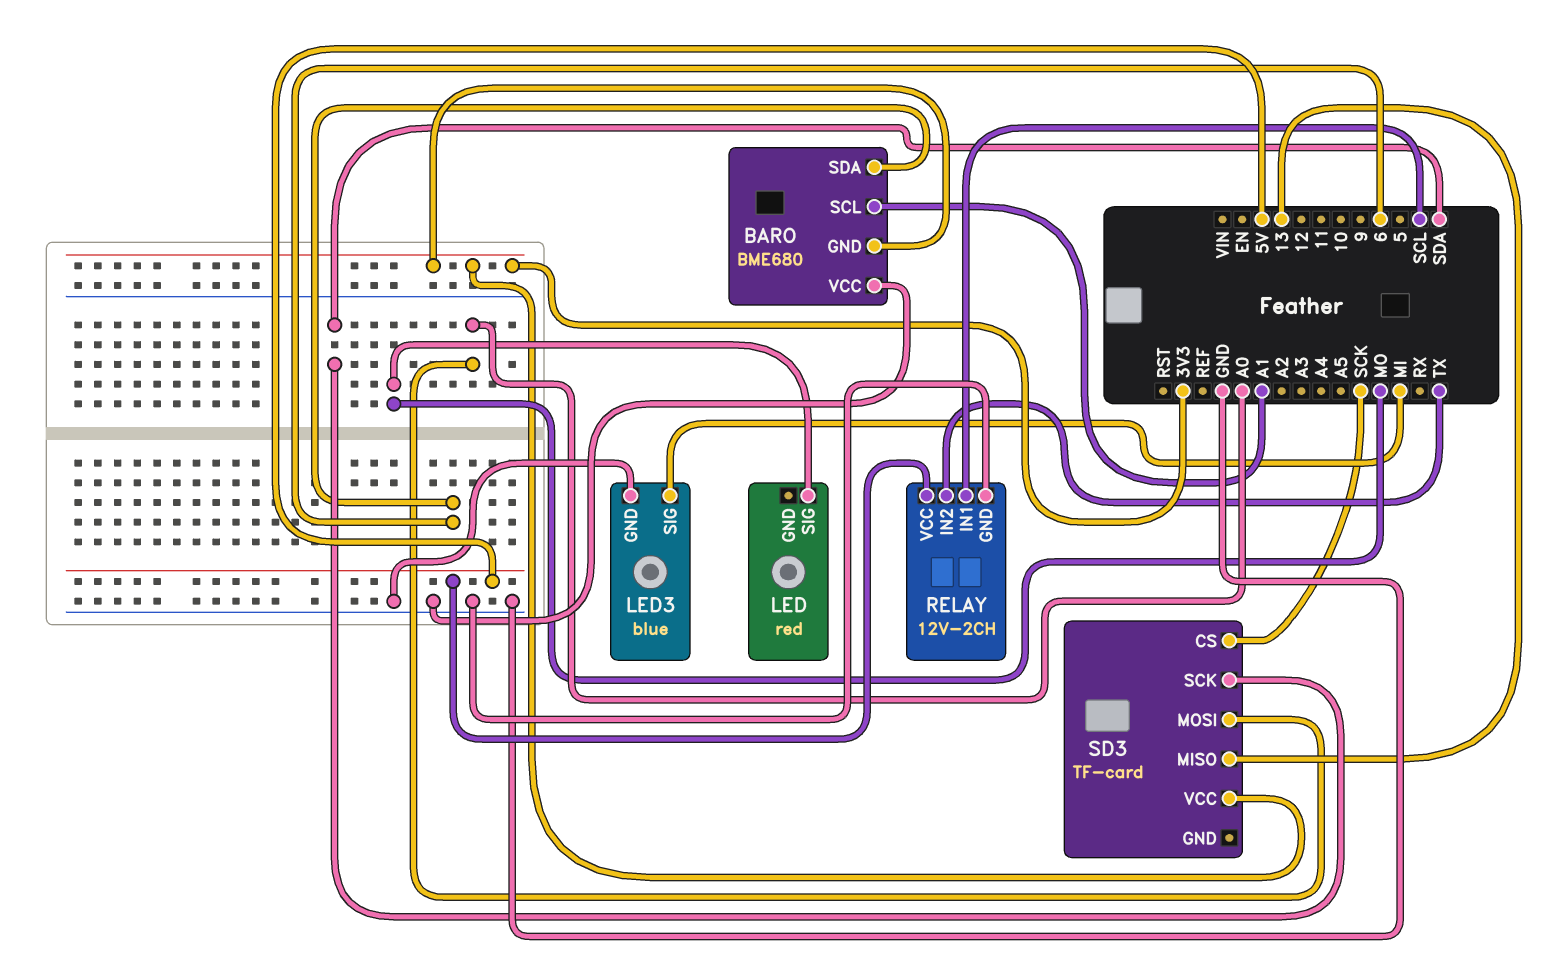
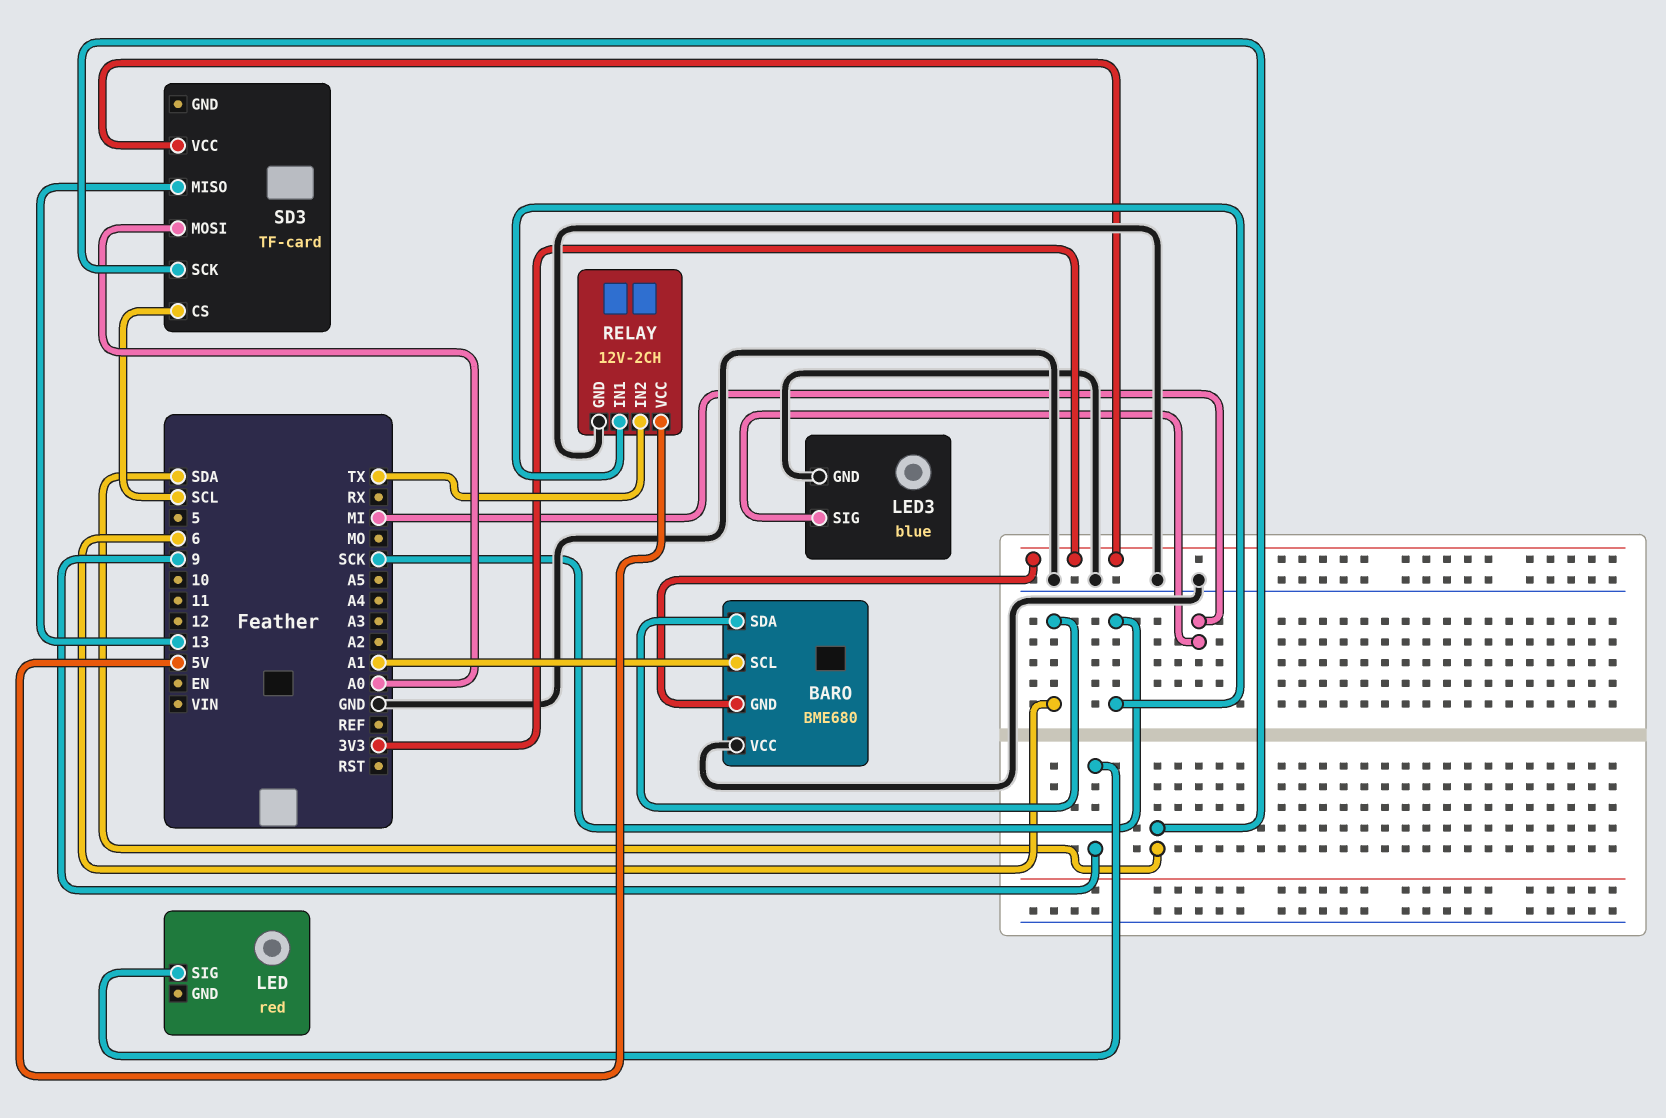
LED pin SIG: MO -> 9
RELAY pin IN1: SCL -> SCK
SD3 pin CS: SCK -> SCL

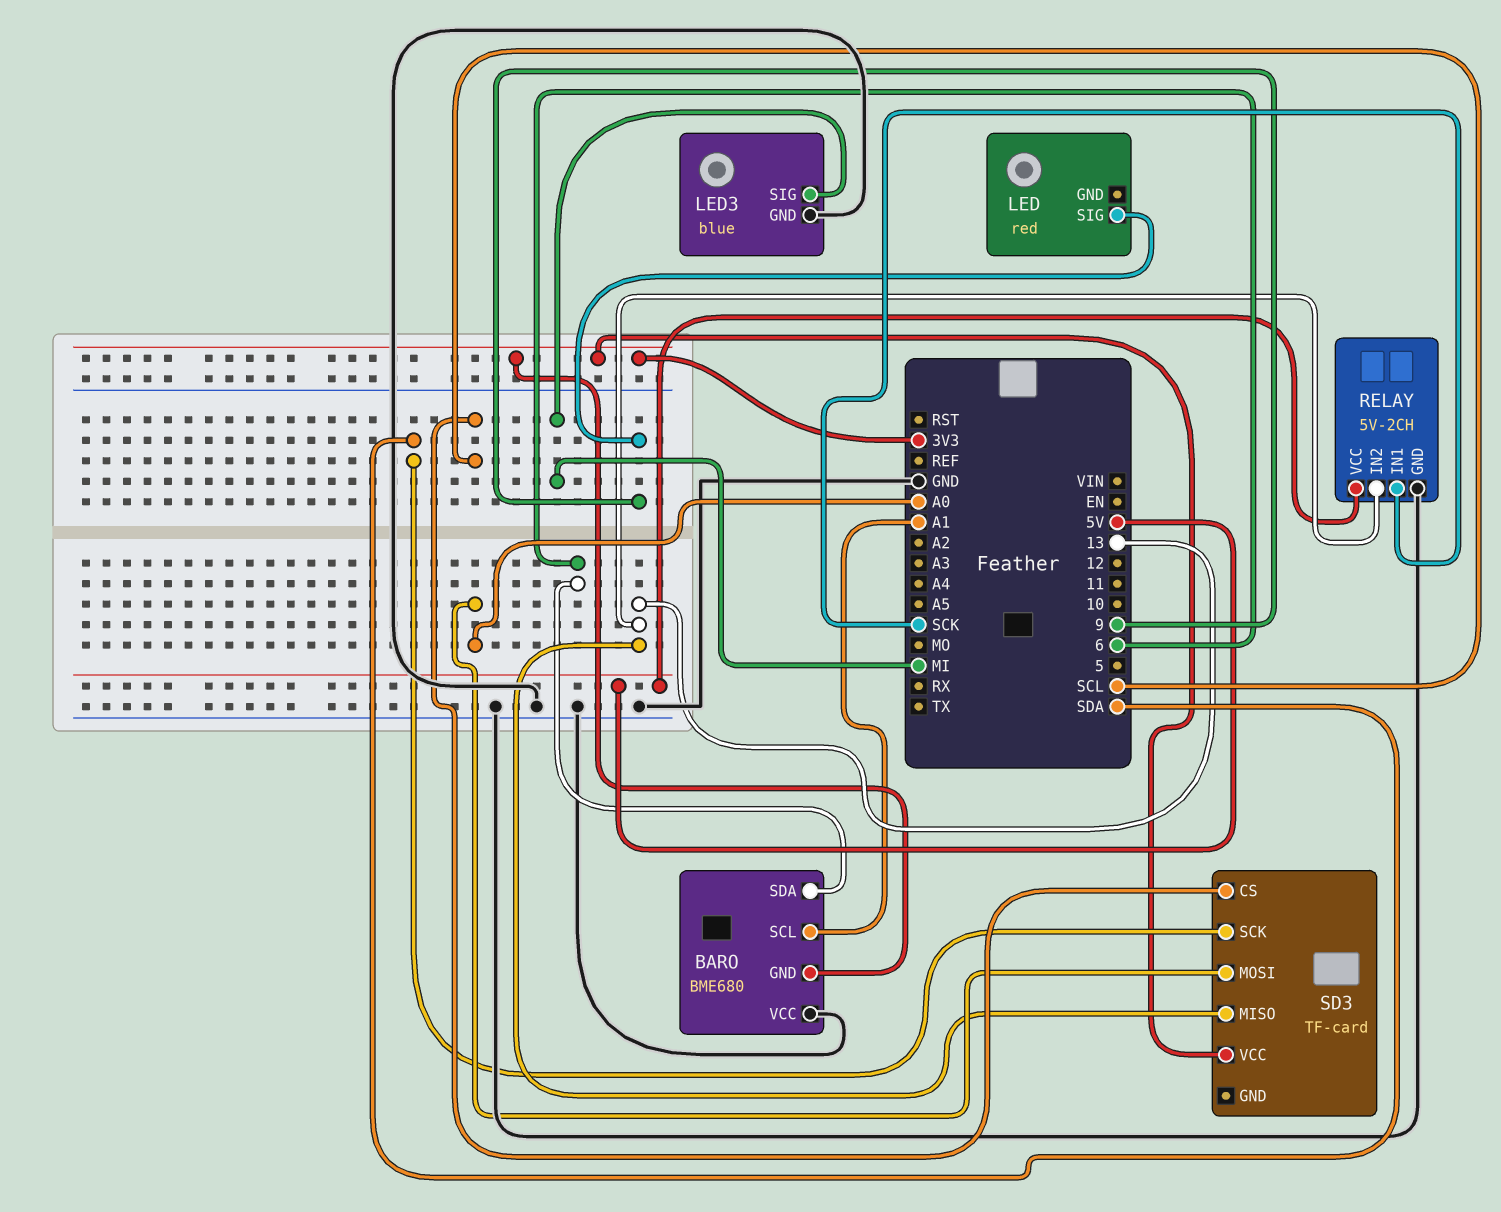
RELAY: 12V-2CH -> 5V-2CH
RELAY pin IN2: TX -> 13

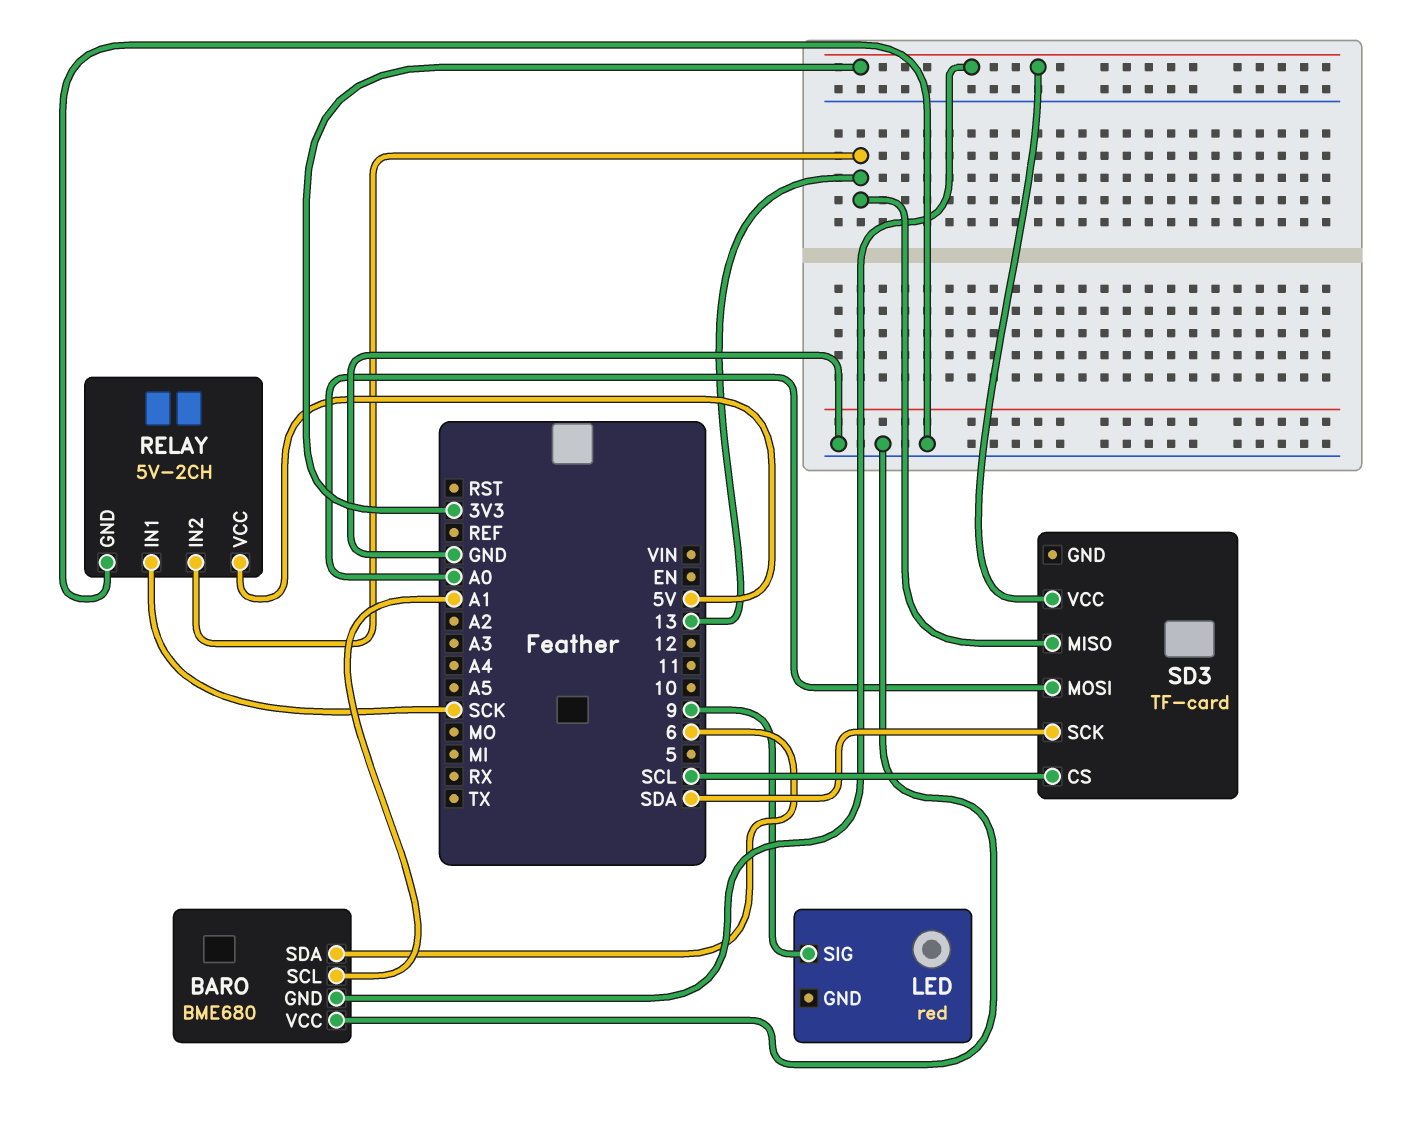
LED3: blue -> none
LED3 pin GND: GND -> none
LED3 pin SIG: MI -> none

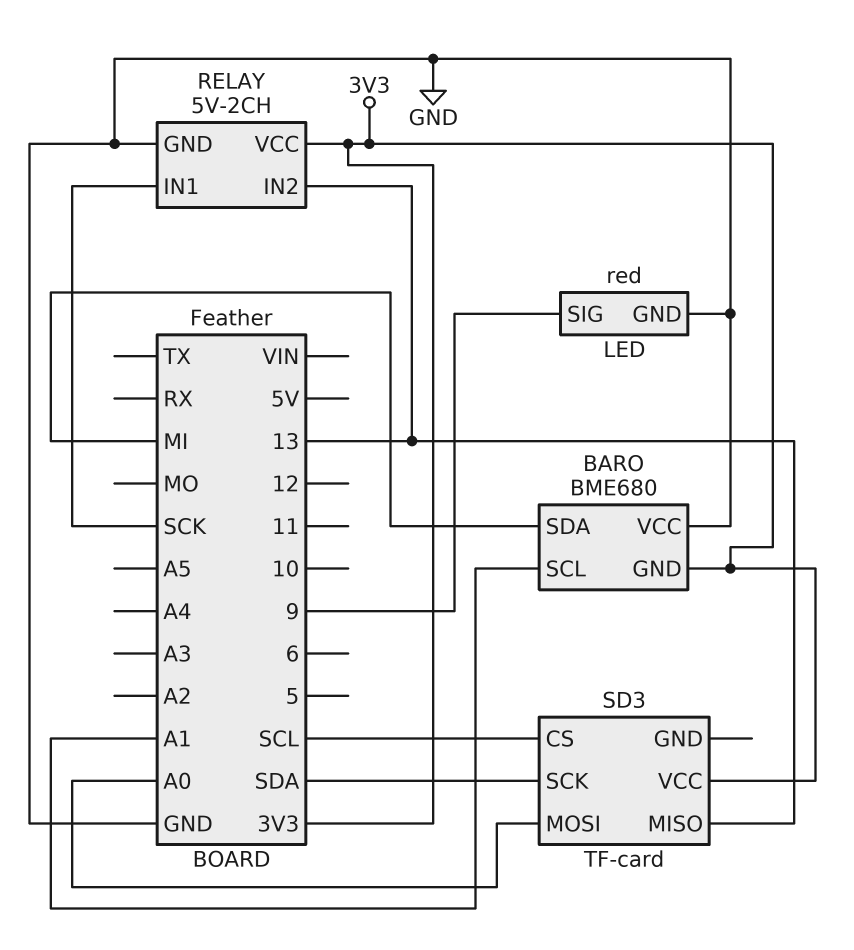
BARO pin SDA: 6 -> MI
LED pin GND: none -> GND
RELAY pin VCC: 5V -> 3V3

